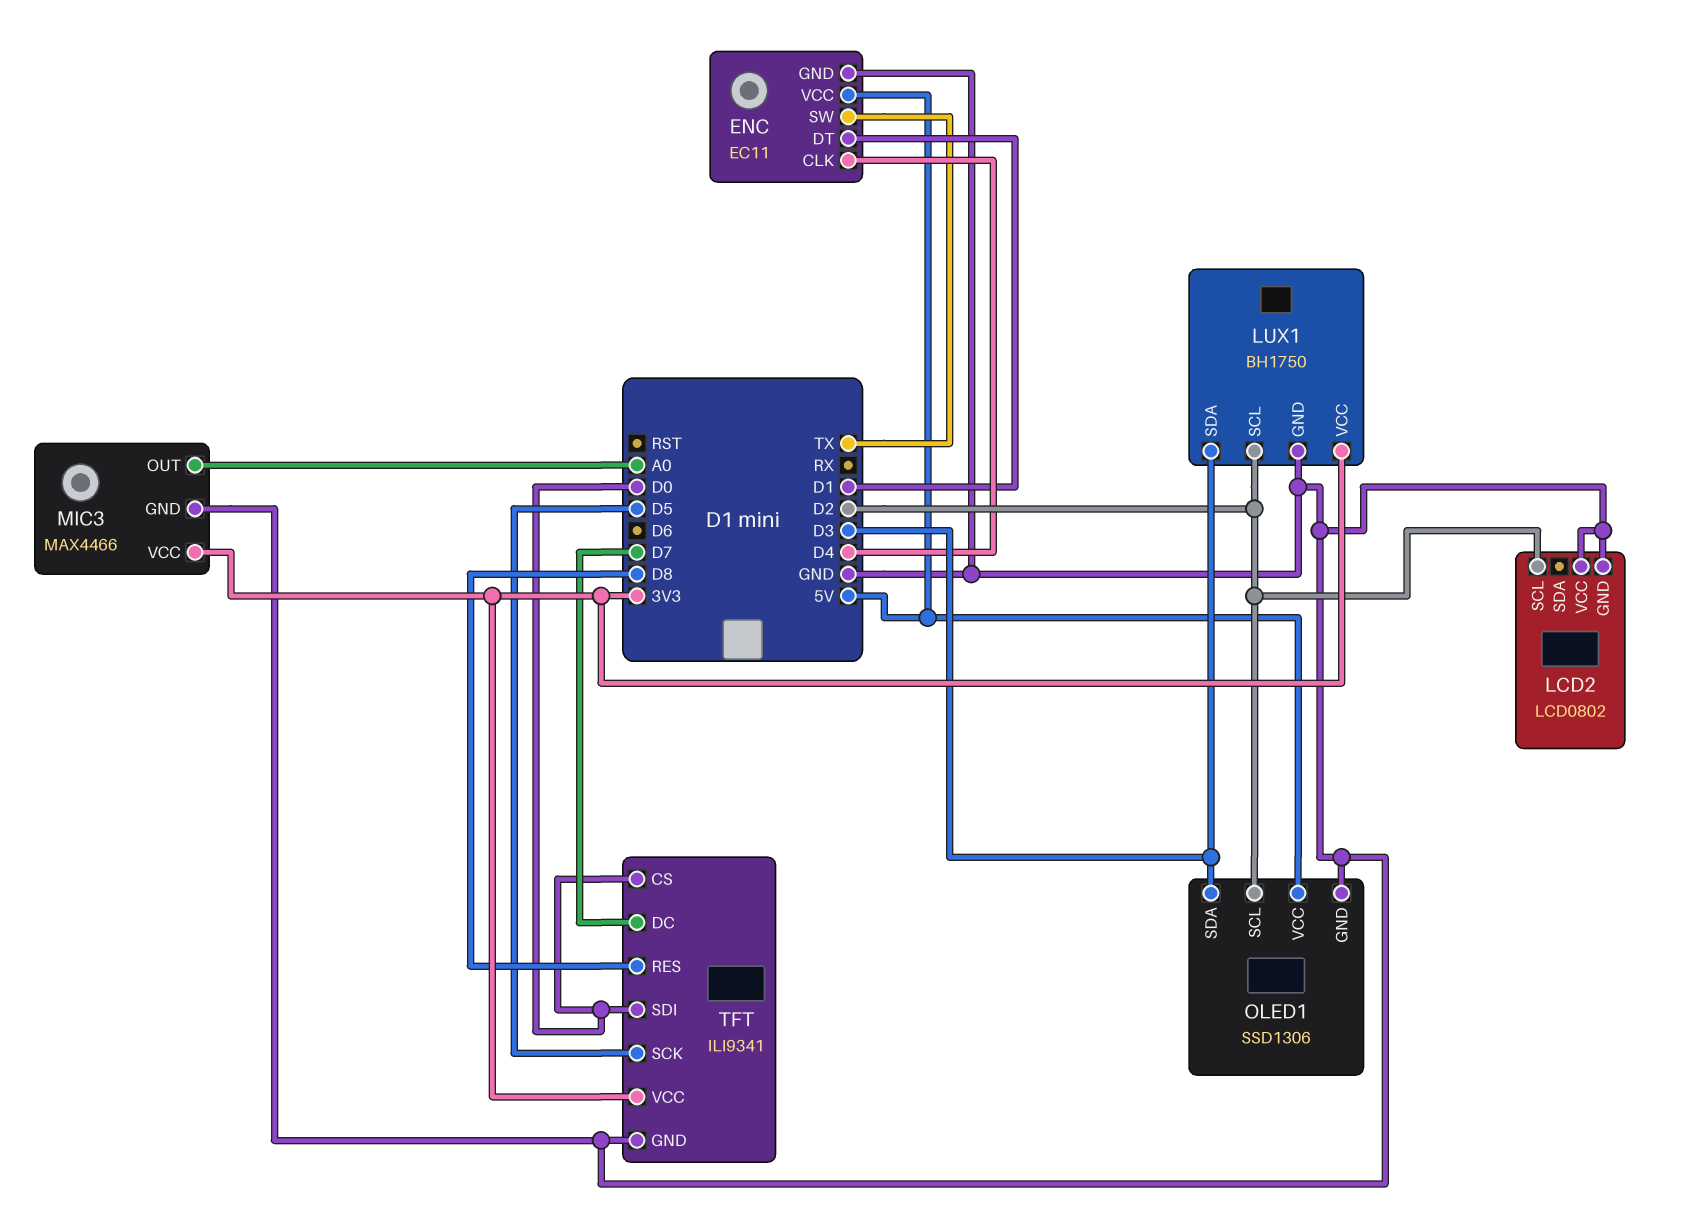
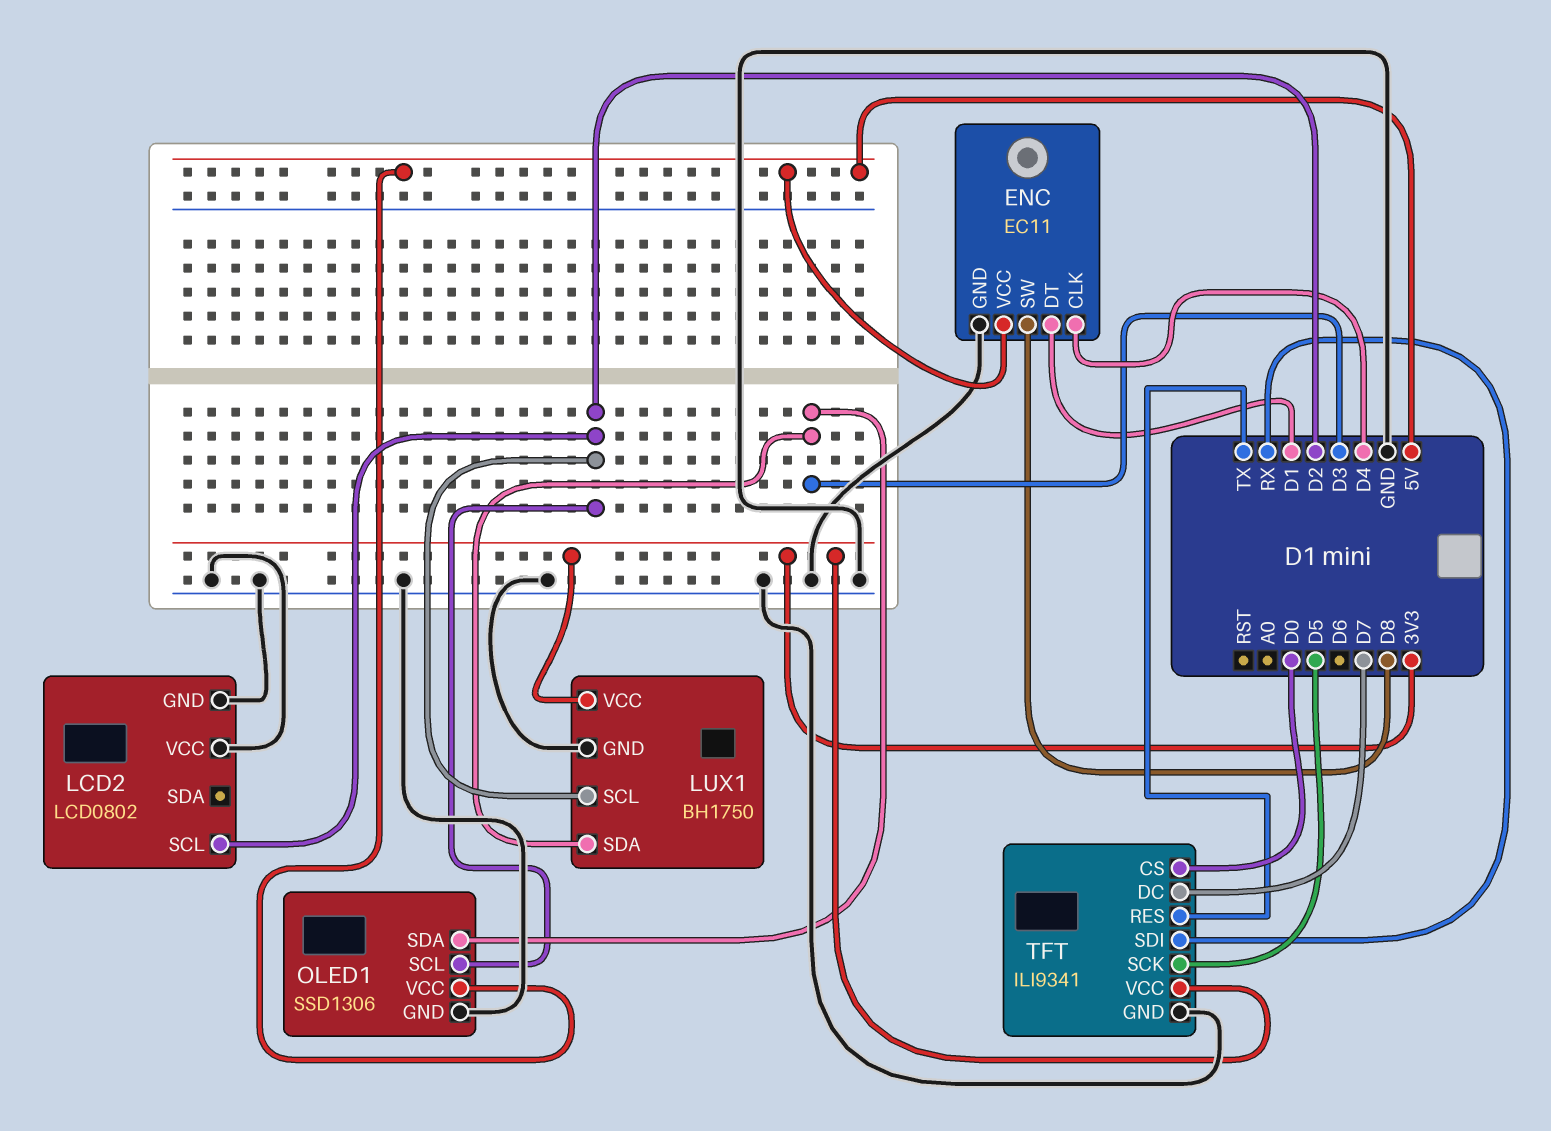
ENC pin SW: TX -> D8
MIC3: MAX4466 -> none
MIC3 pin GND: GND -> none
MIC3 pin OUT: A0 -> none
MIC3 pin VCC: 3V3 -> none
TFT pin RES: D8 -> TX
TFT pin SDI: D0 -> RX

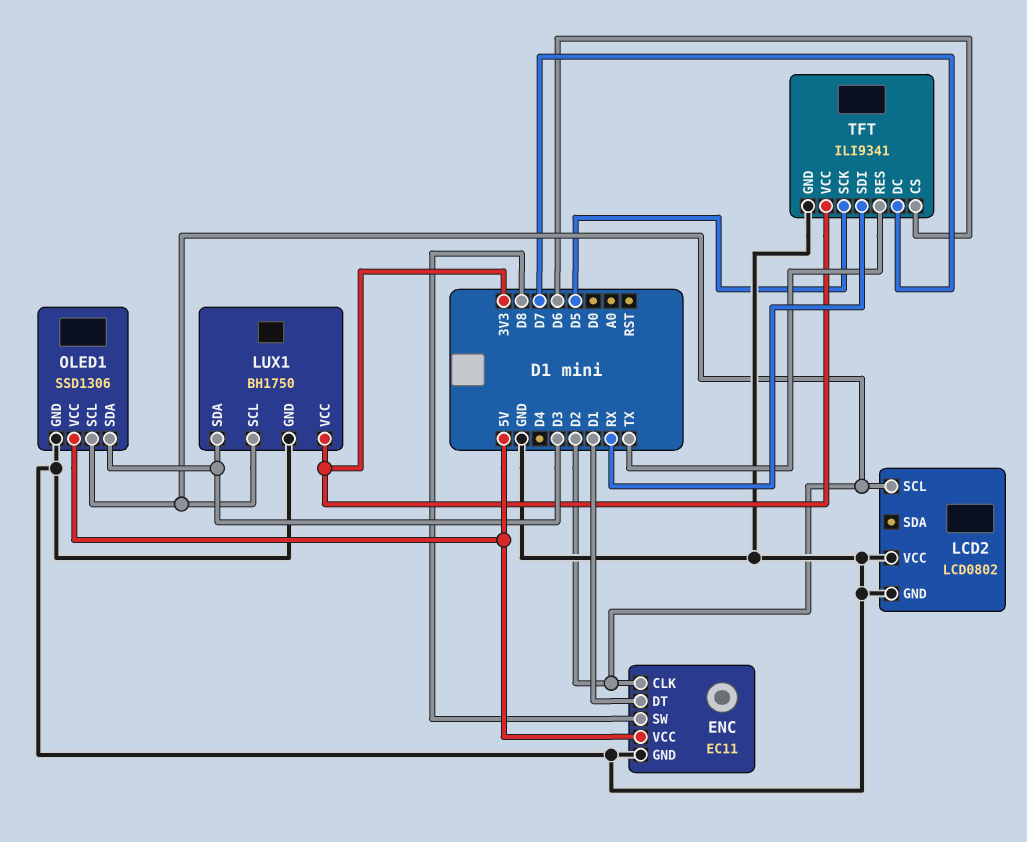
ENC pin CLK: D4 -> D2
TFT pin CS: D0 -> D6

